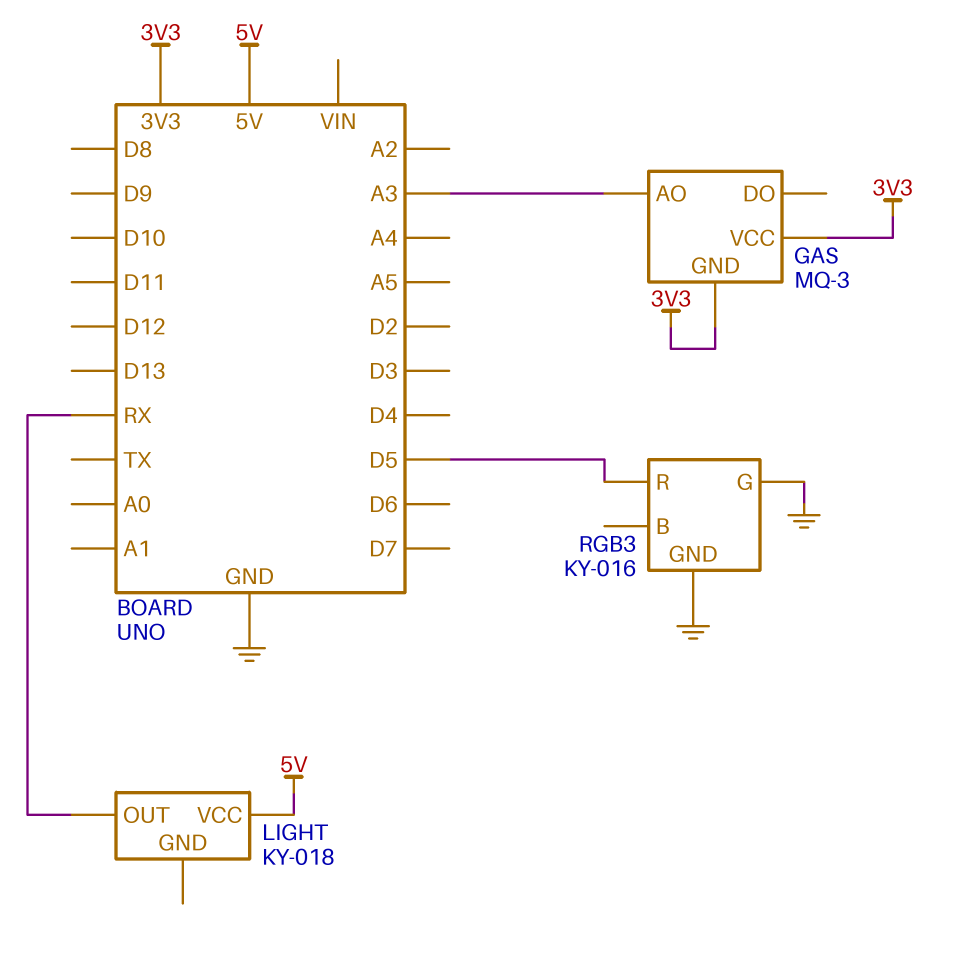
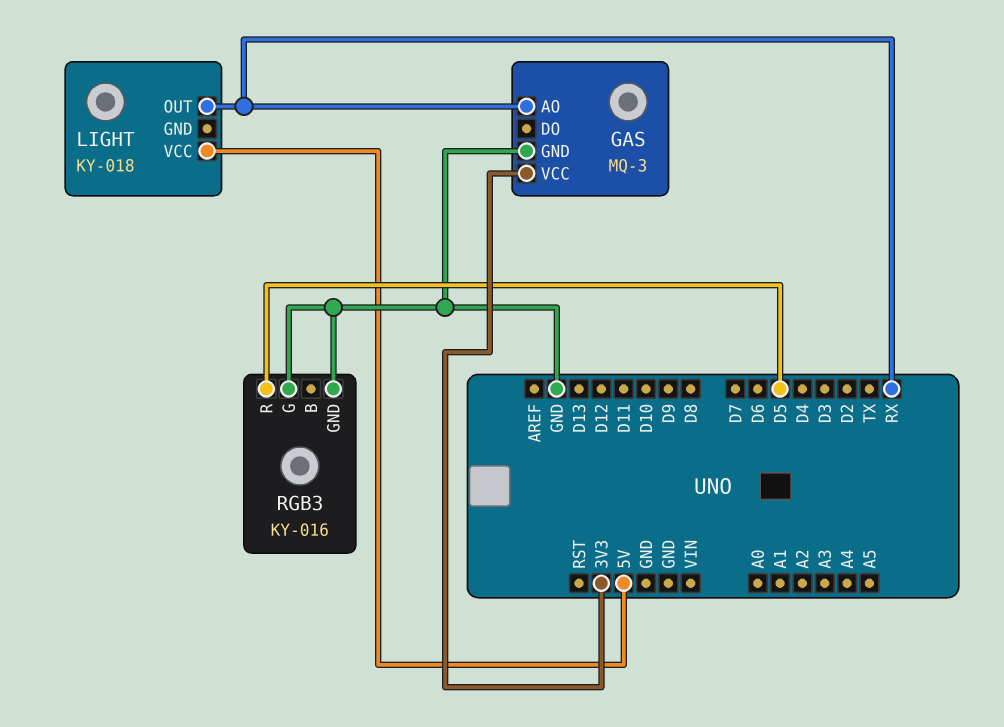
GAS pin AO: A3 -> RX
GAS pin GND: 3V3 -> GND

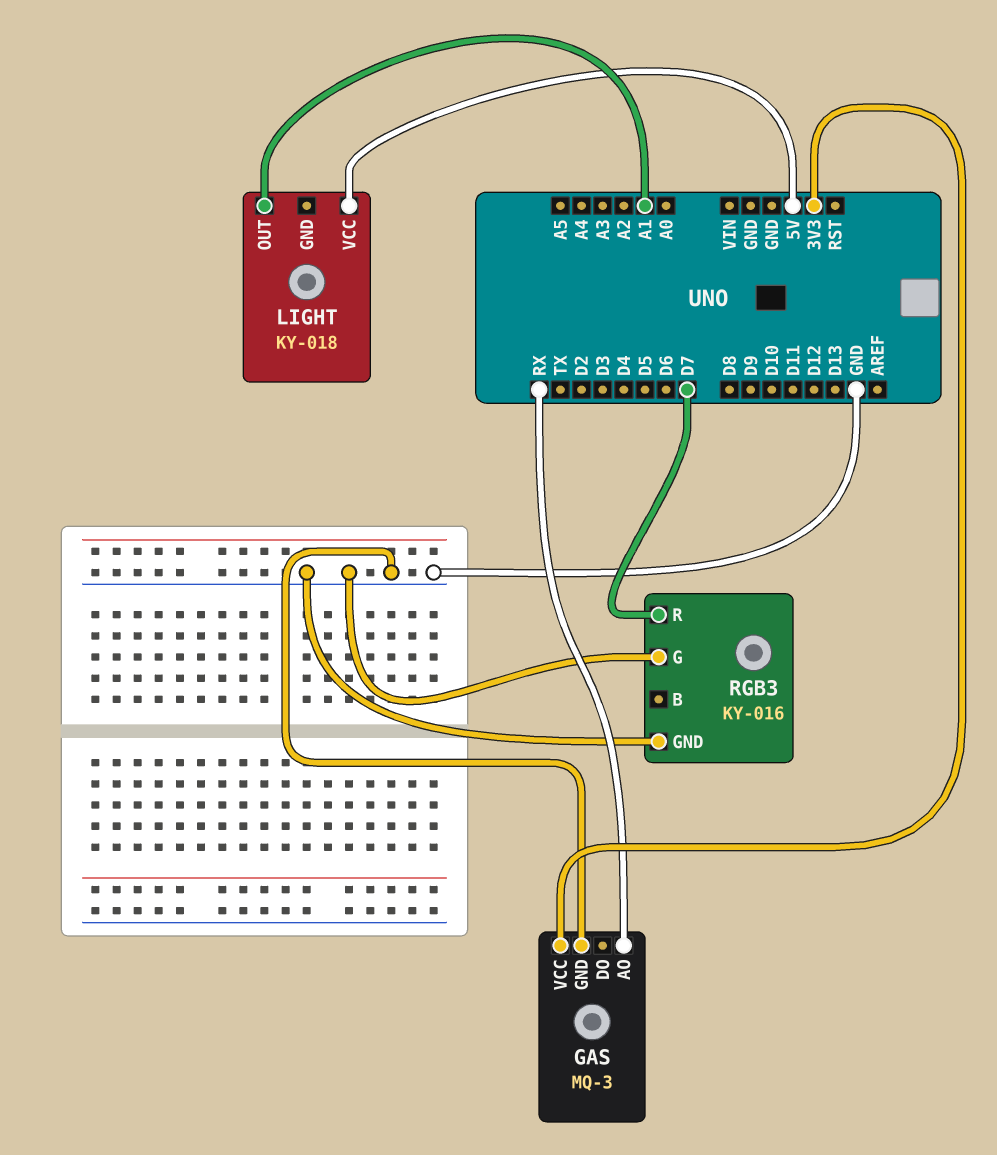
LIGHT pin OUT: RX -> A1
RGB3 pin R: D5 -> D7

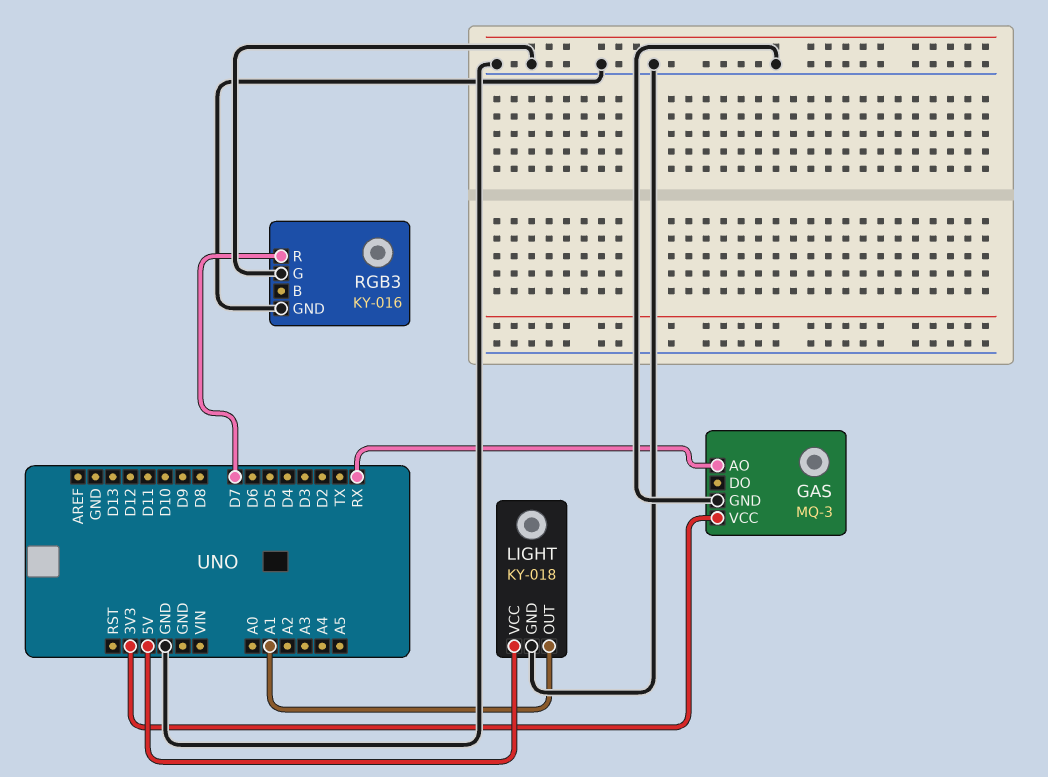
LIGHT pin GND: none -> GND

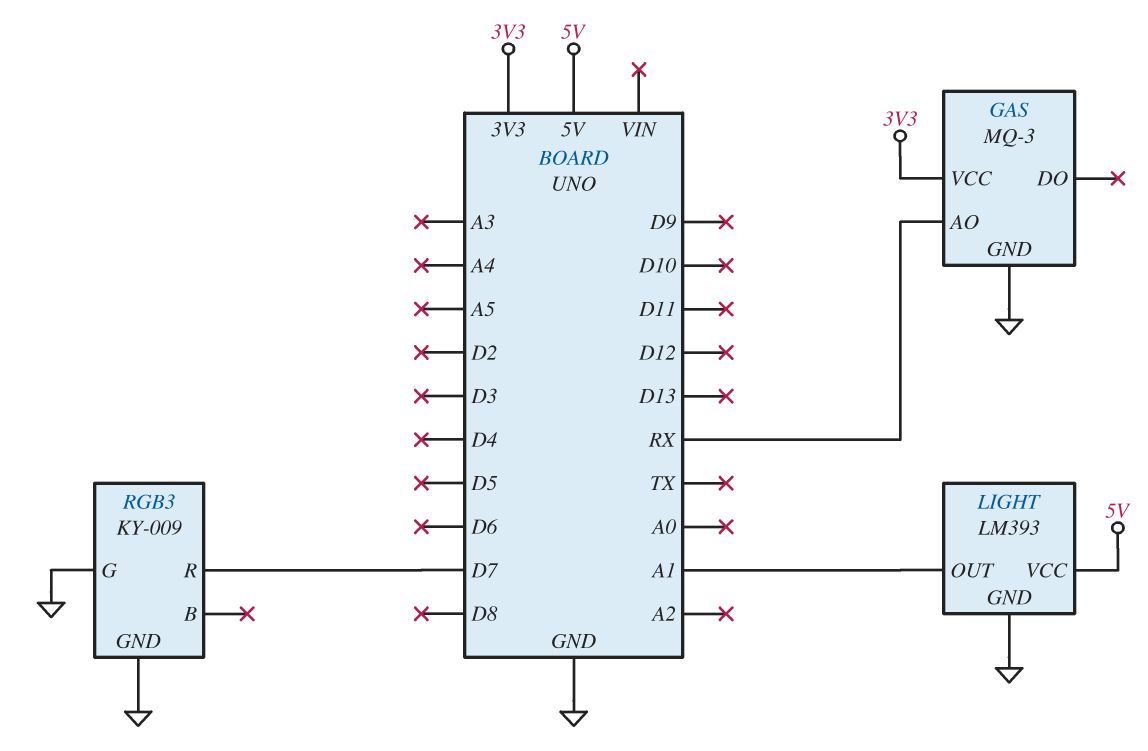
LIGHT: KY-018 -> LM393
RGB3: KY-016 -> KY-009

